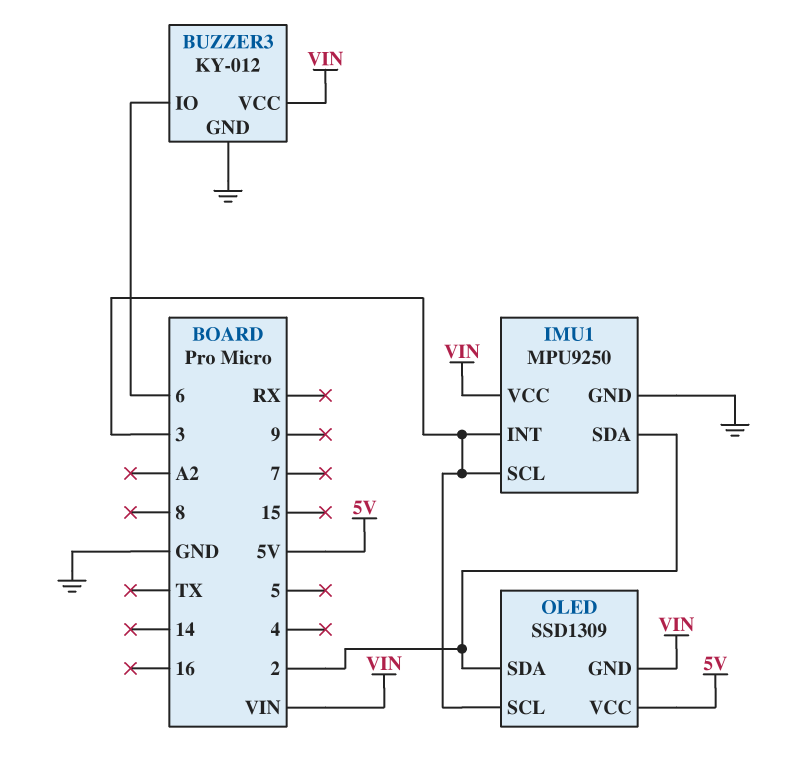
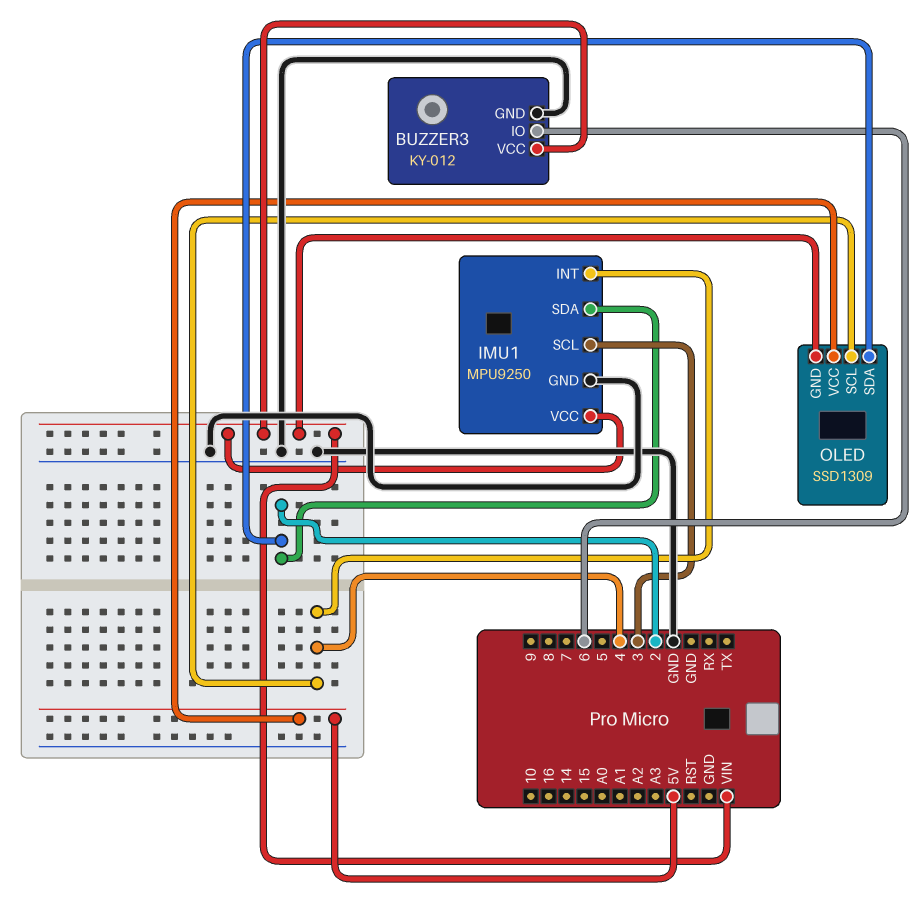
IMU1 pin INT: 3 -> 4
OLED pin SCL: 3 -> 4

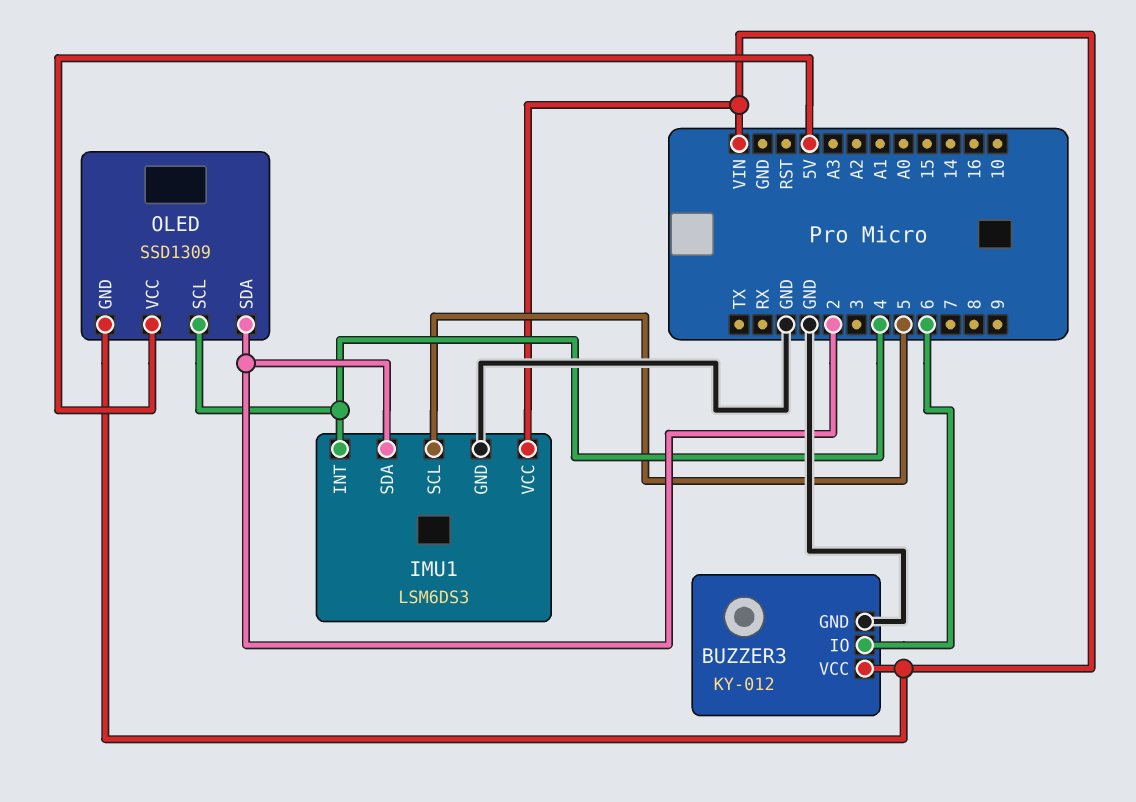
IMU1: MPU9250 -> LSM6DS3
IMU1 pin SCL: 3 -> 5

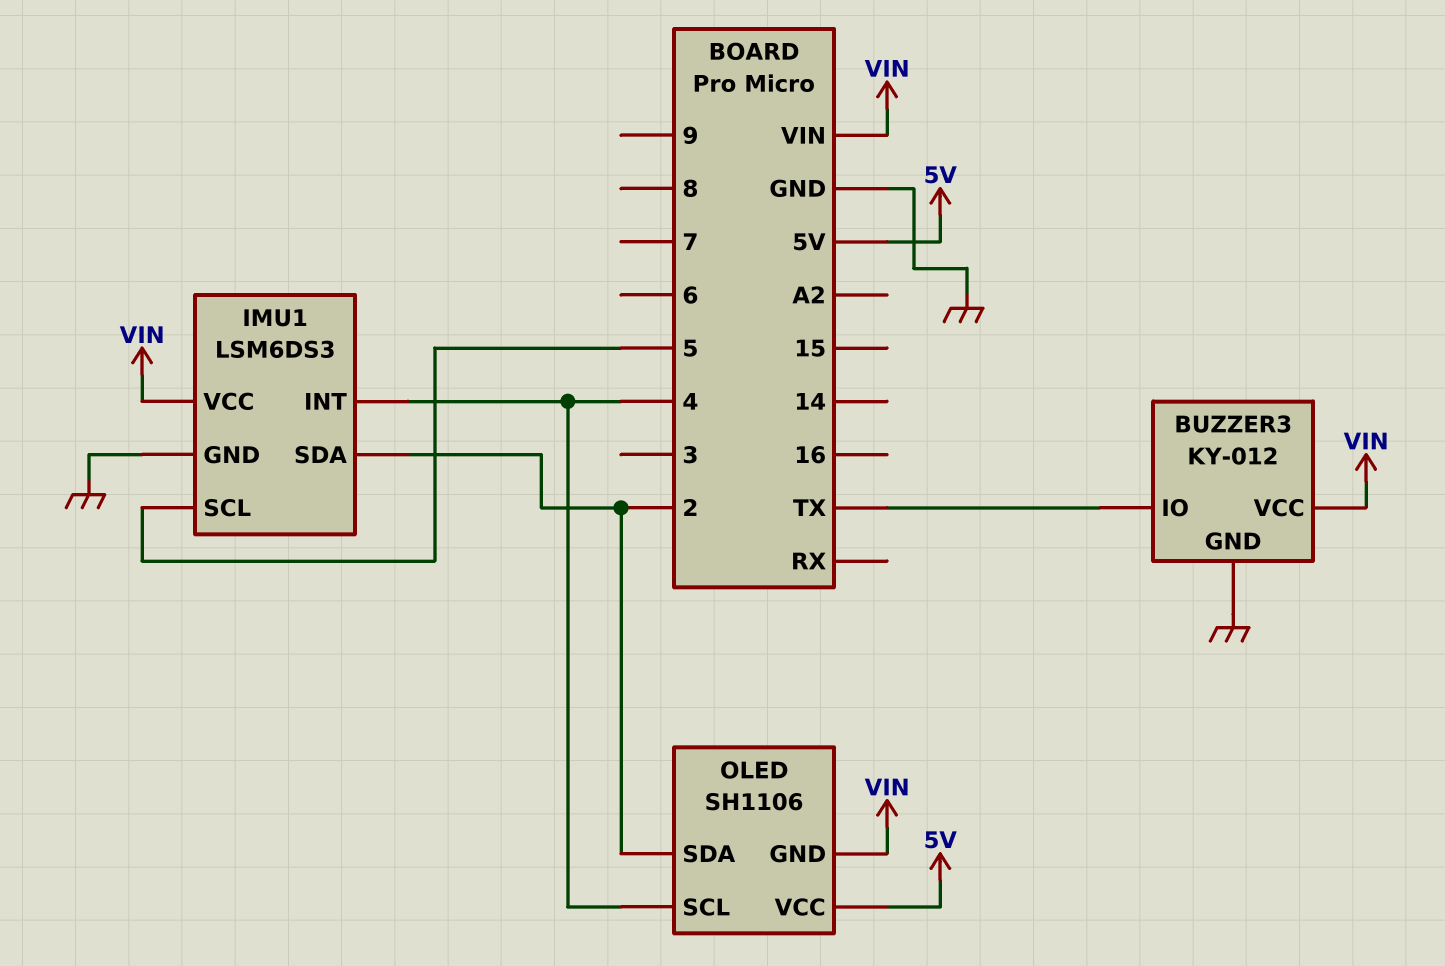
BUZZER3 pin IO: 6 -> TX
OLED: SSD1309 -> SH1106

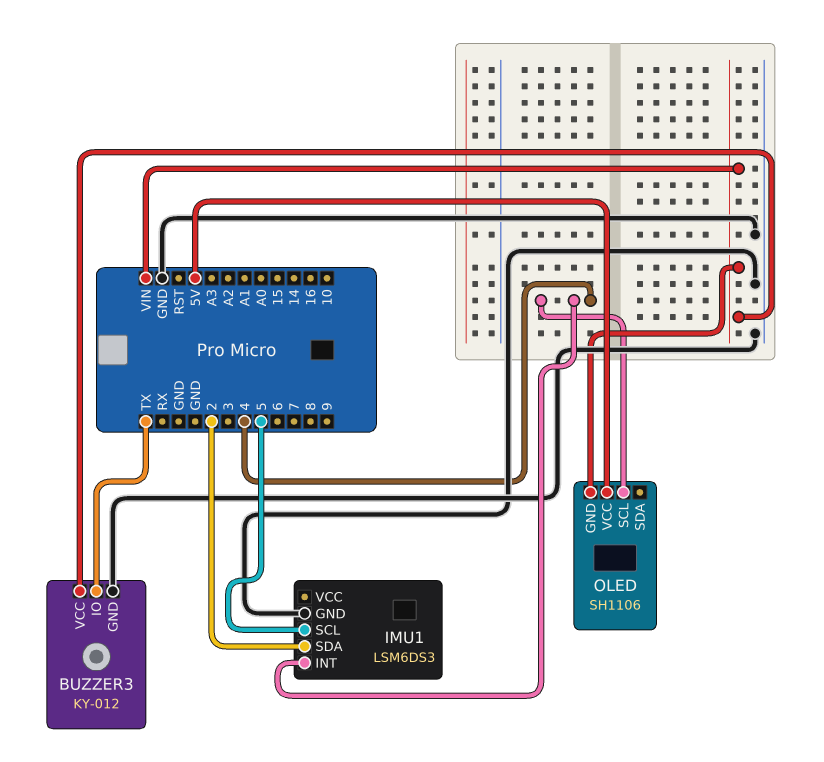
IMU1 pin VCC: VIN -> none
OLED pin SDA: 2 -> none

